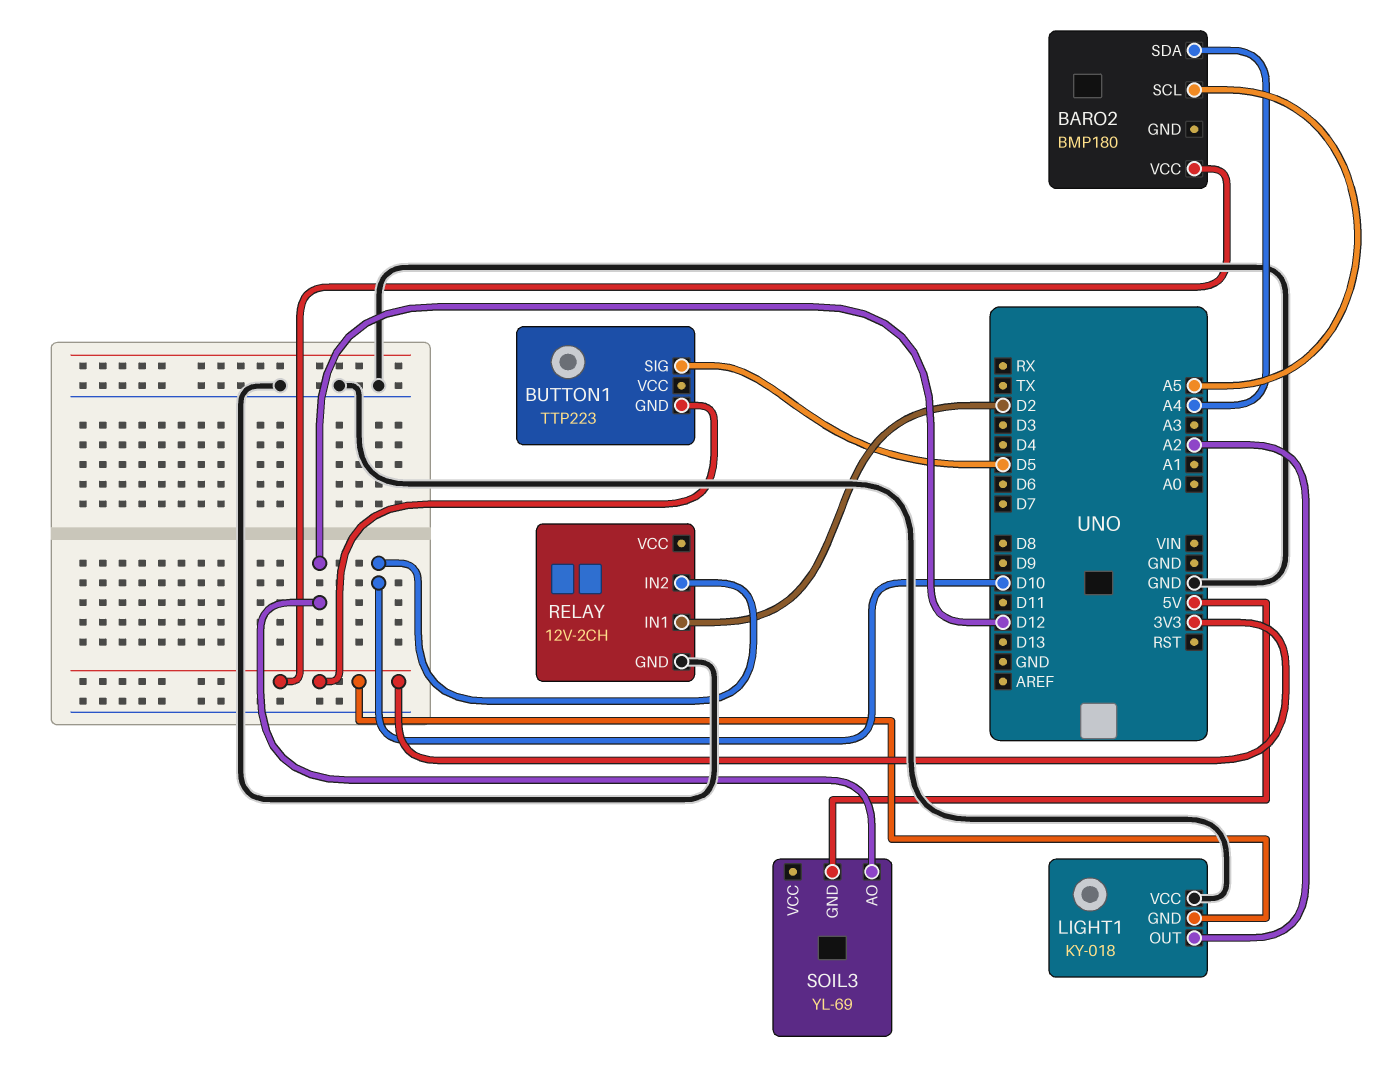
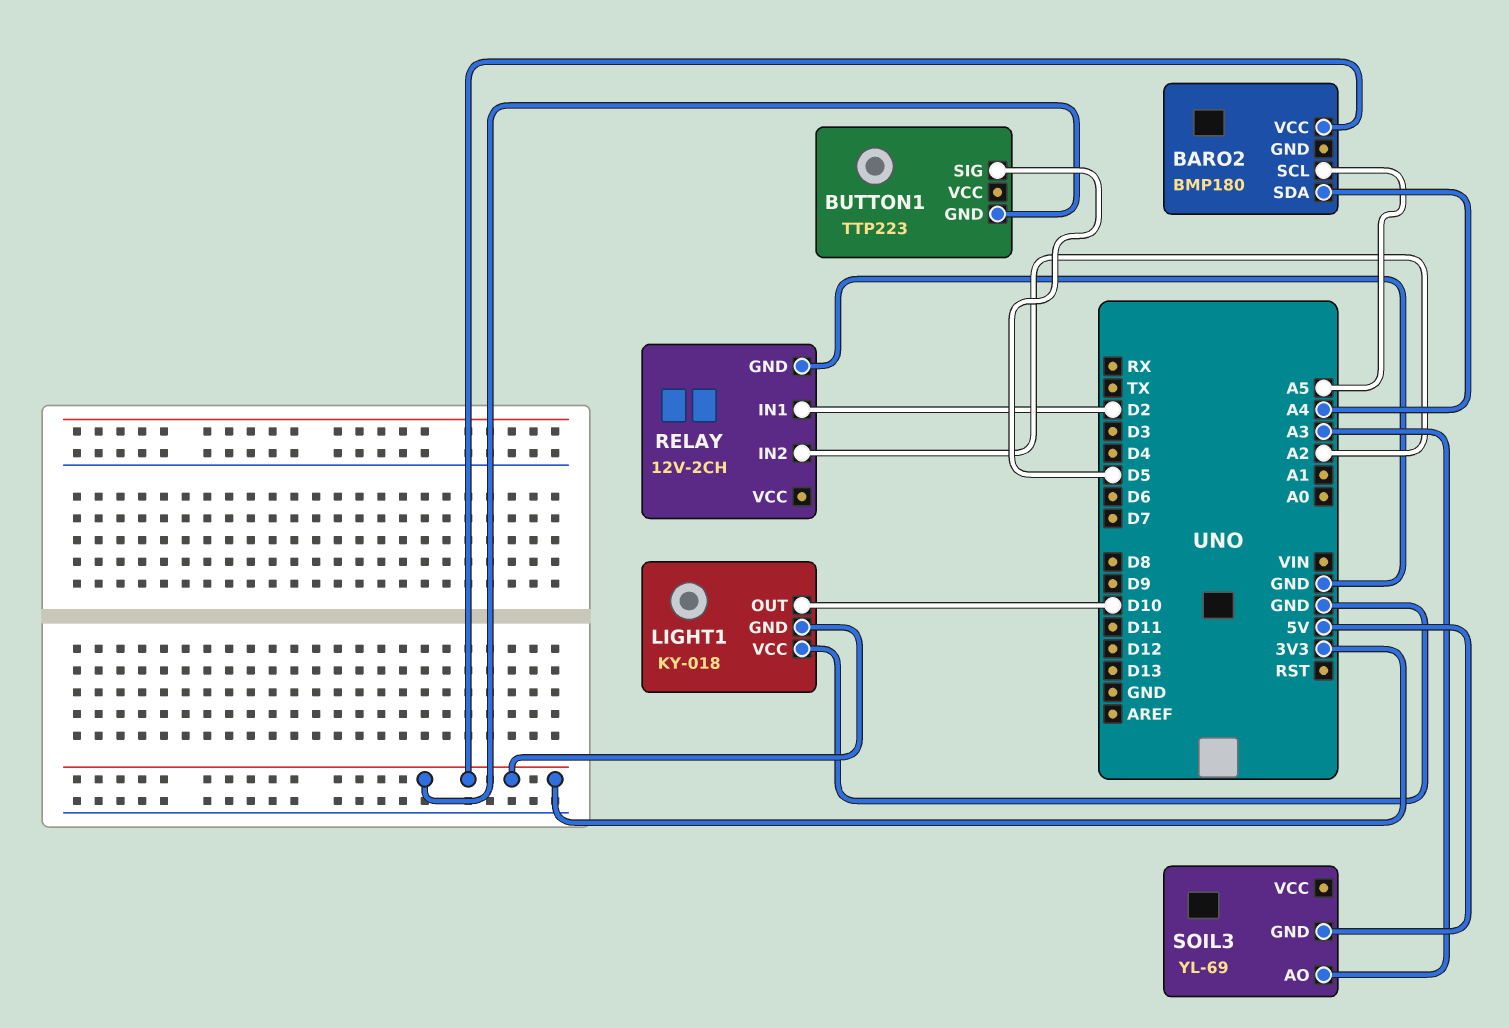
LIGHT1 pin OUT: A2 -> D10
RELAY pin IN2: D10 -> A2
SOIL3 pin AO: D12 -> A3

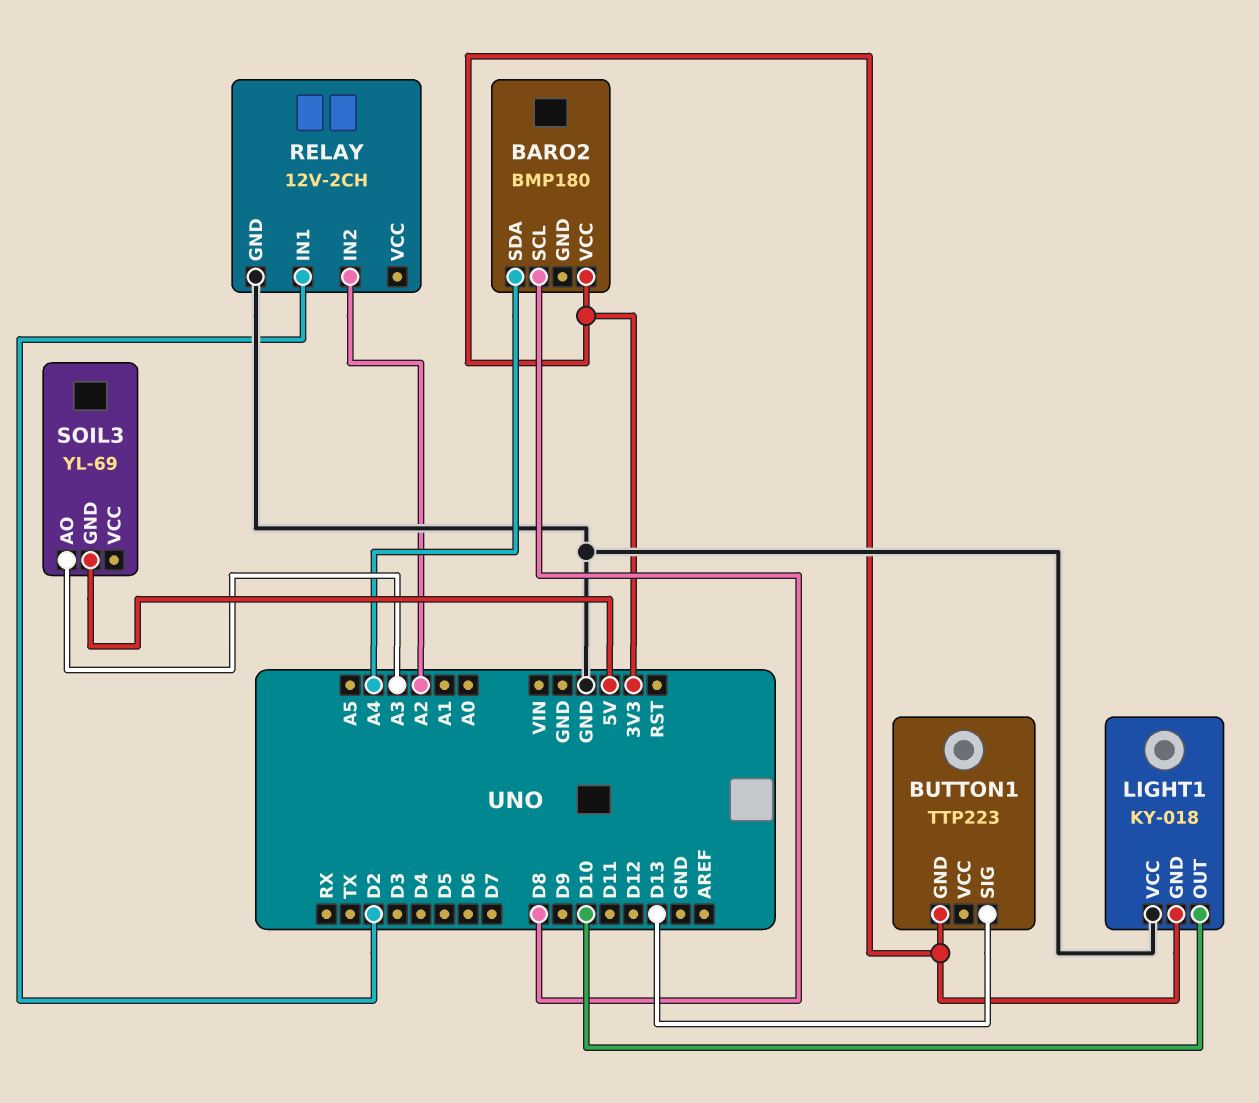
BARO2 pin SCL: A5 -> D8
BUTTON1 pin SIG: D5 -> D13

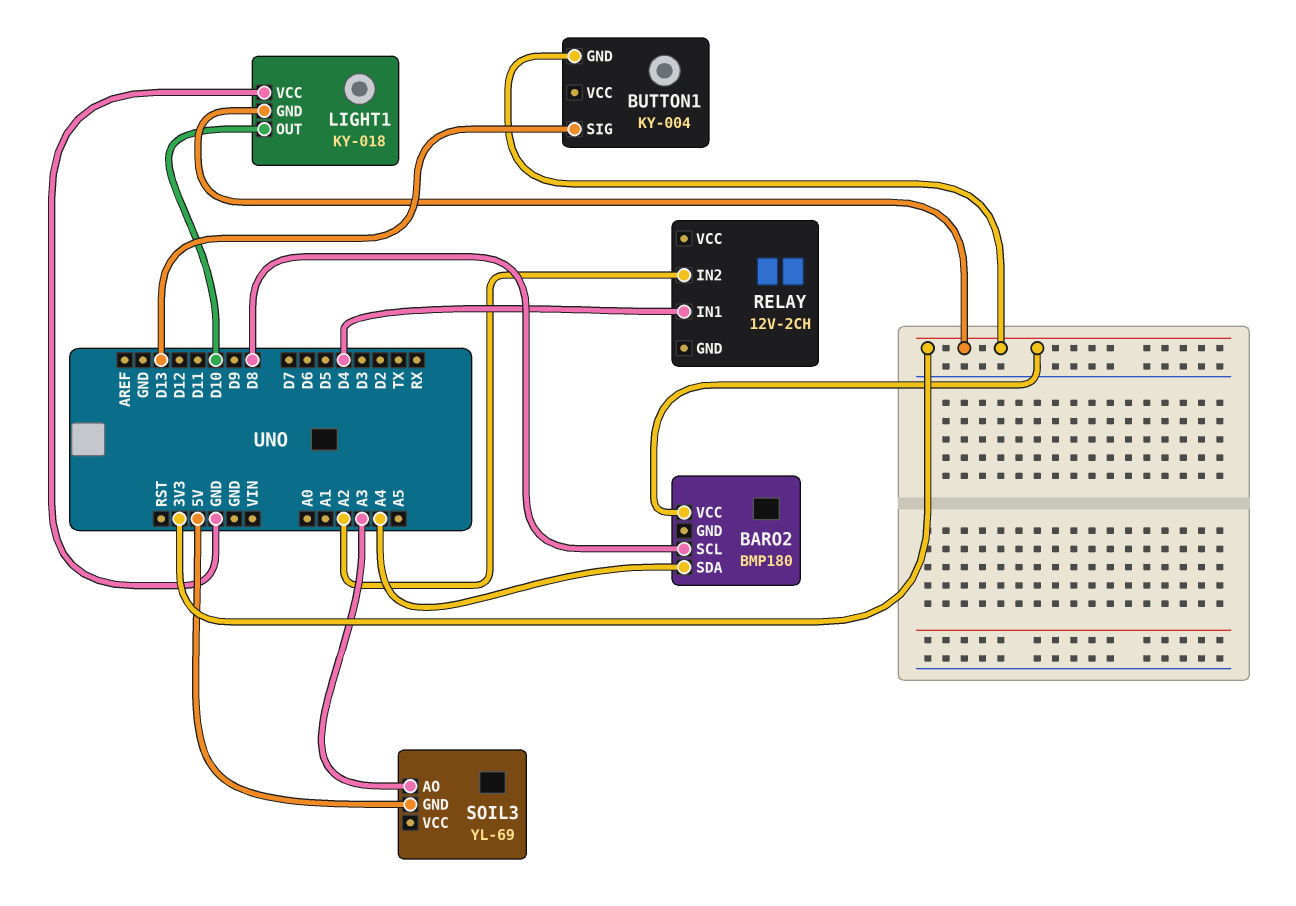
BUTTON1: TTP223 -> KY-004
RELAY pin GND: GND -> none
RELAY pin IN1: D2 -> D4

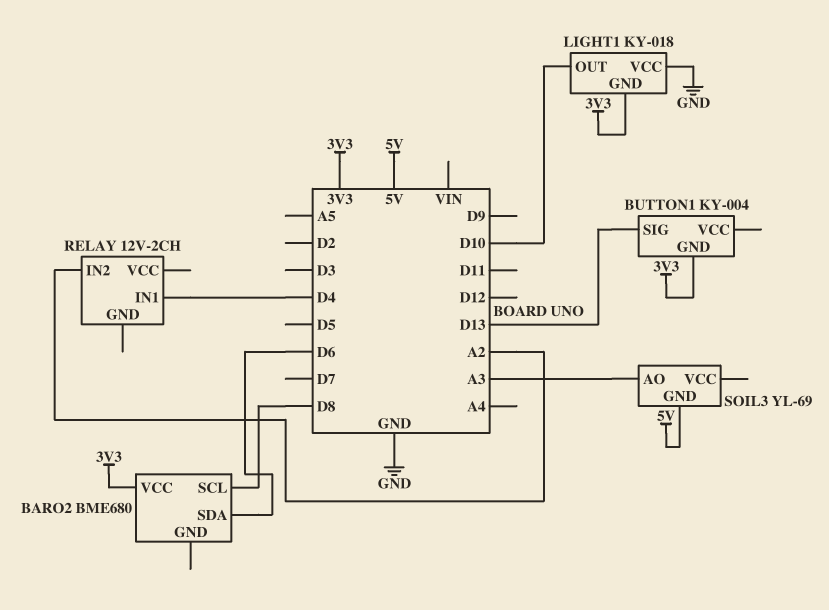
BARO2: BMP180 -> BME680
BARO2 pin SDA: A4 -> D6

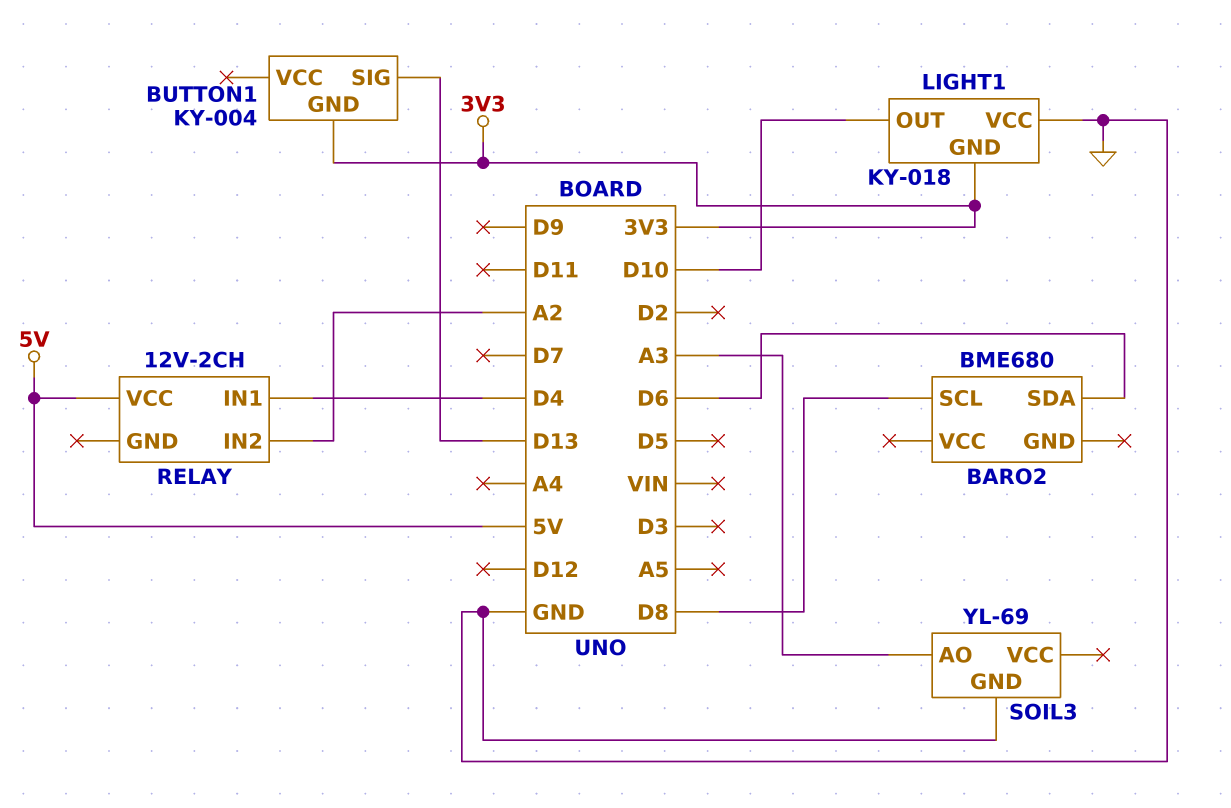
BARO2 pin VCC: 3V3 -> none
RELAY pin VCC: none -> 5V
SOIL3 pin GND: 5V -> GND

